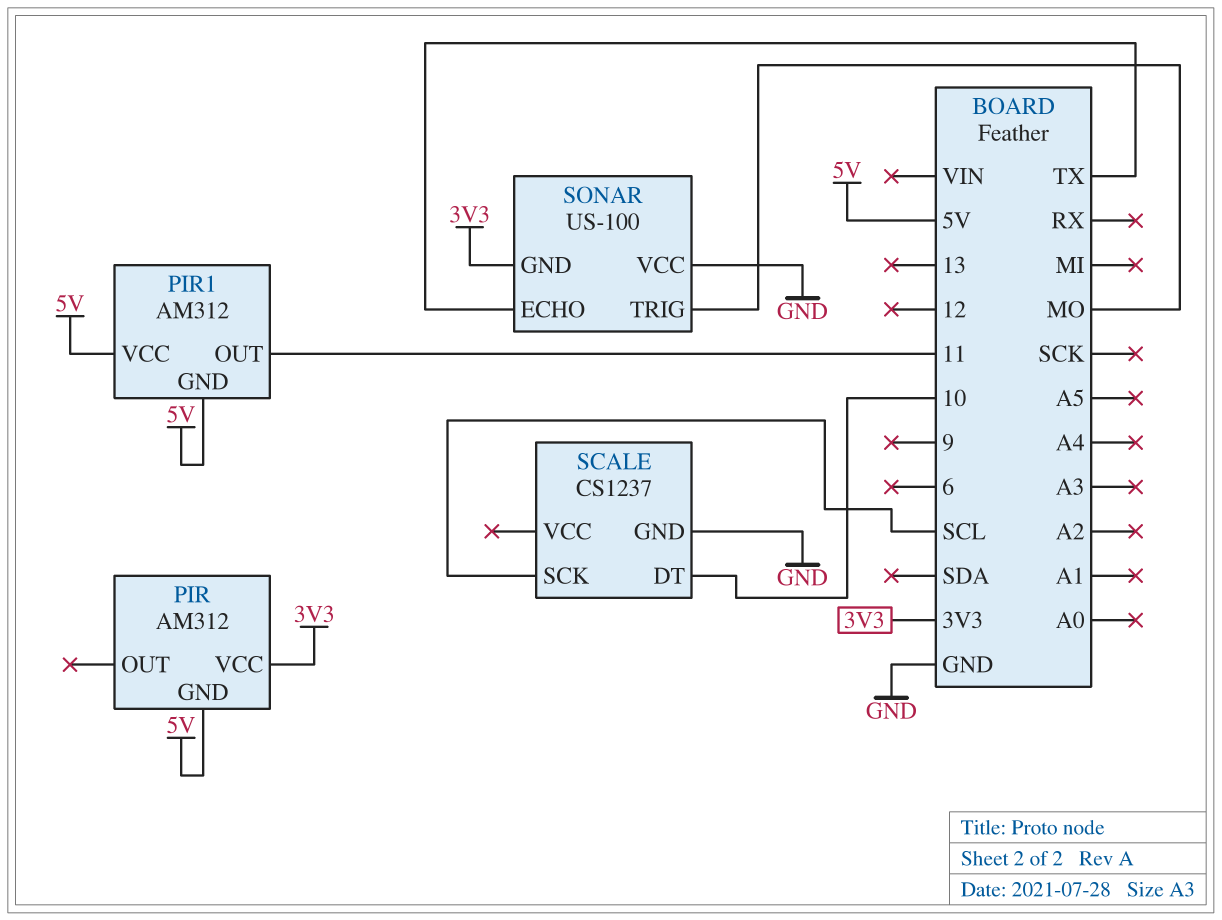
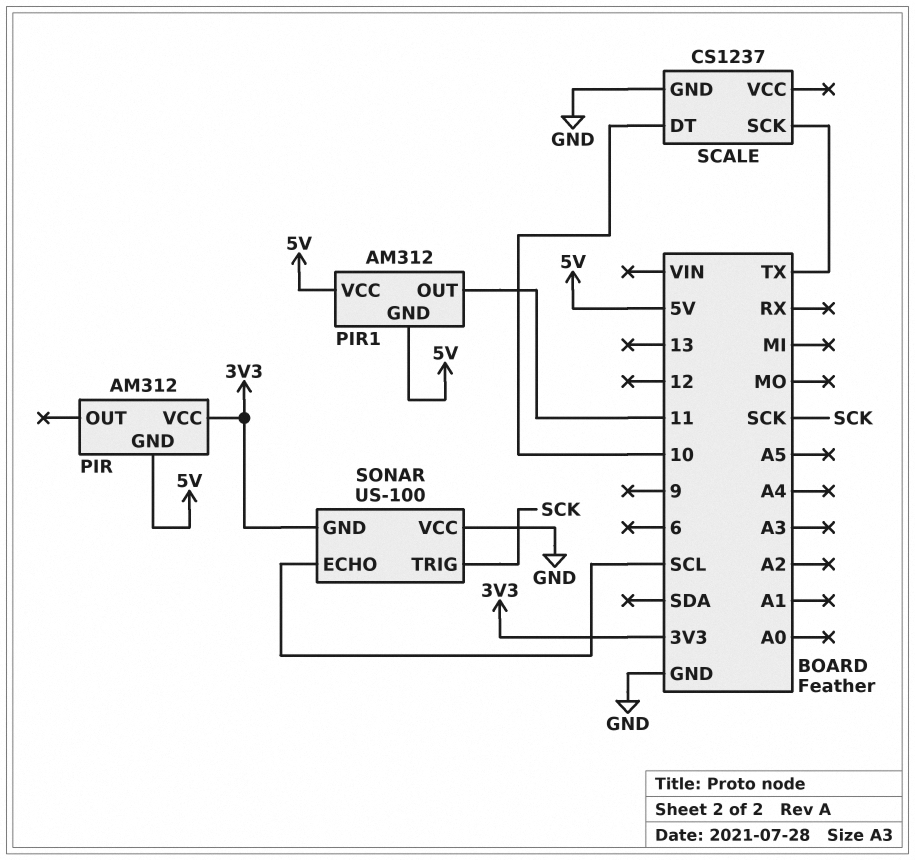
SCALE pin SCK: SCL -> TX
SONAR pin ECHO: TX -> SCL
SONAR pin TRIG: MO -> SCK

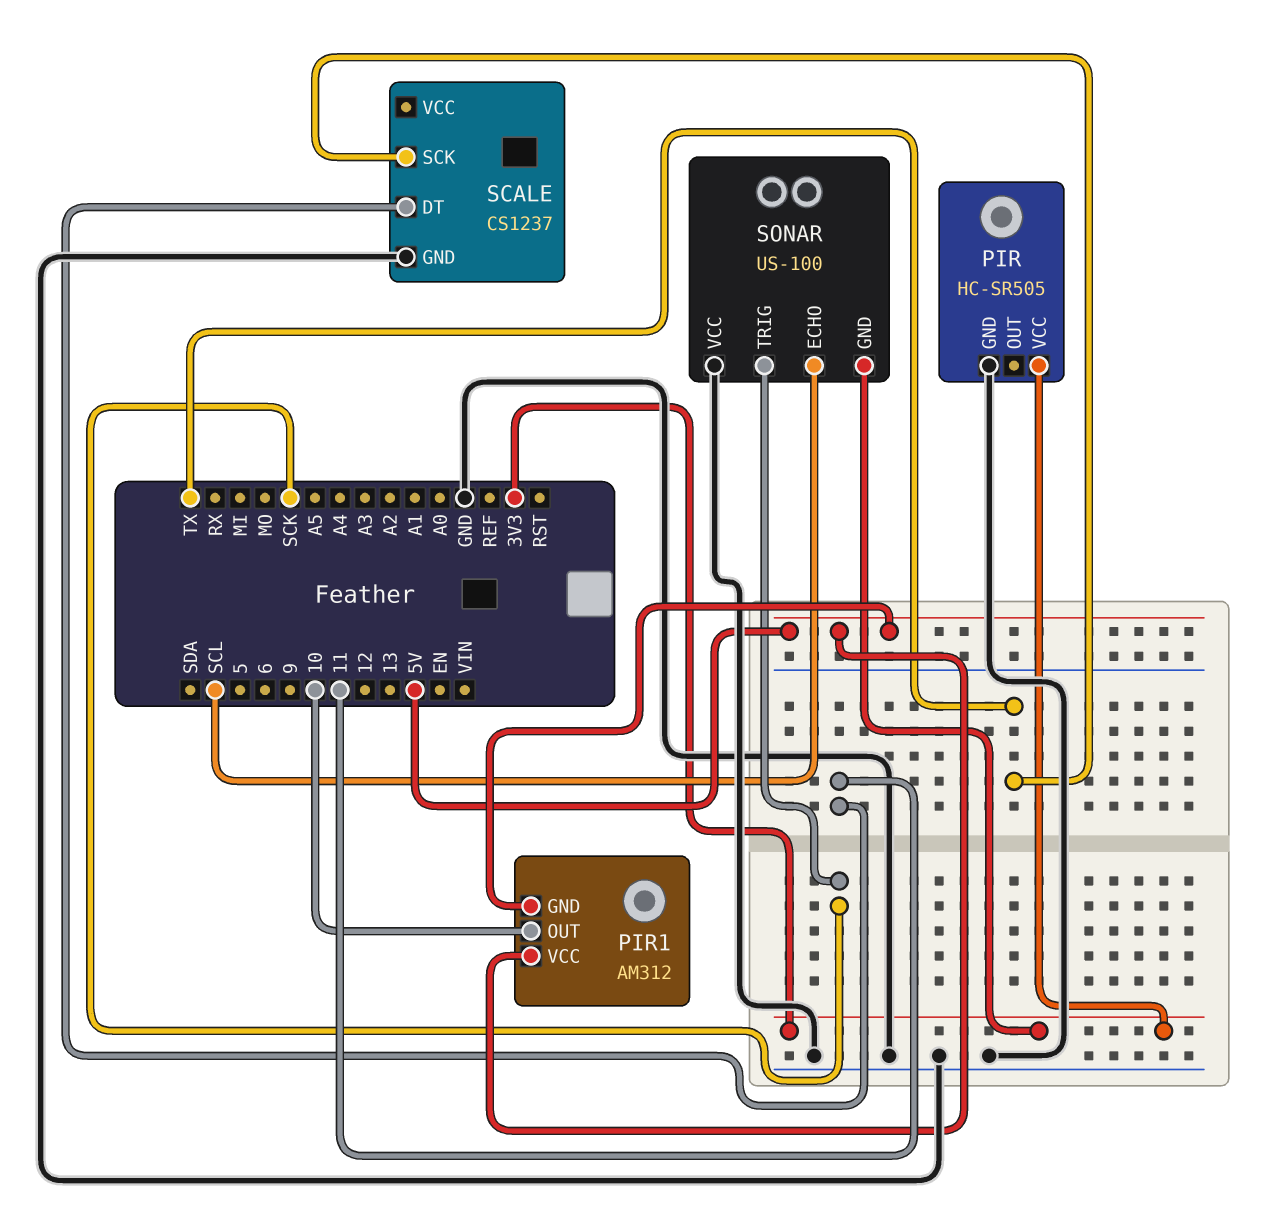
PIR: AM312 -> HC-SR505
PIR pin GND: 5V -> GND
PIR1 pin OUT: 11 -> 10
SCALE pin DT: 10 -> 11

